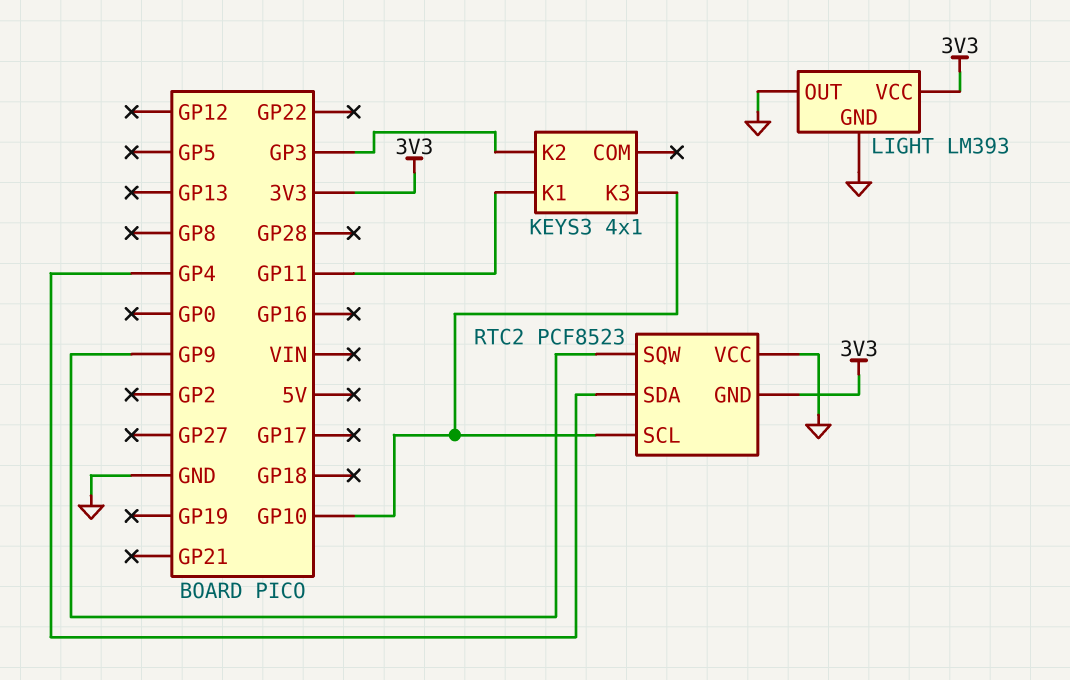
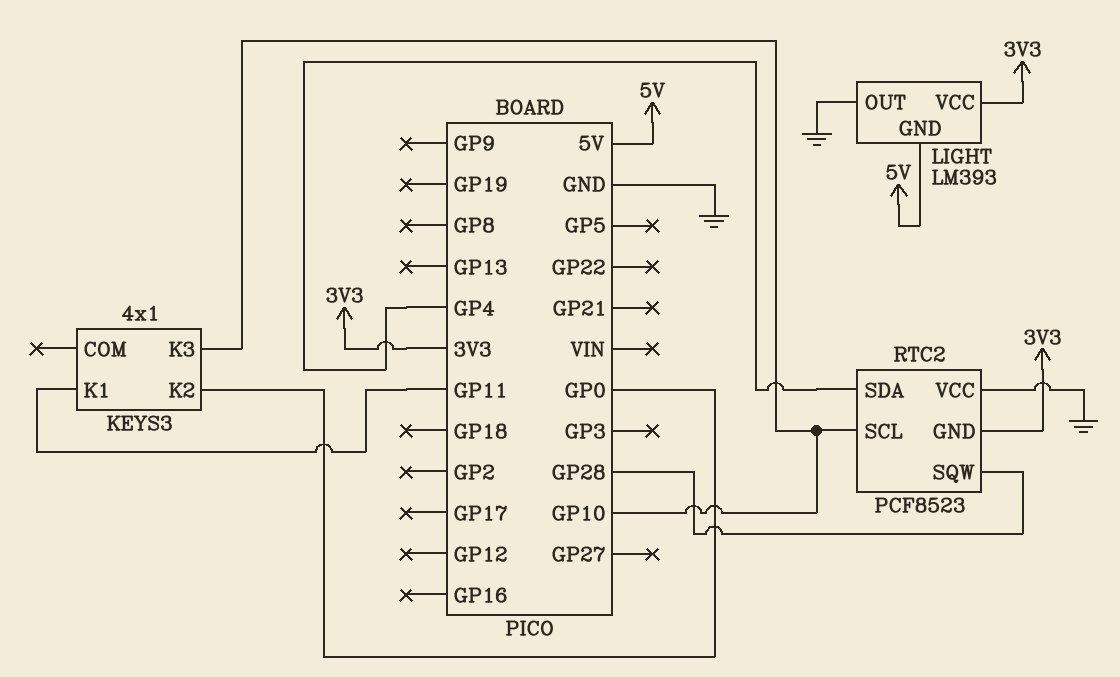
KEYS3 pin K2: GP3 -> GP0
LIGHT pin GND: GND -> 5V
RTC2 pin SQW: GP9 -> GP28

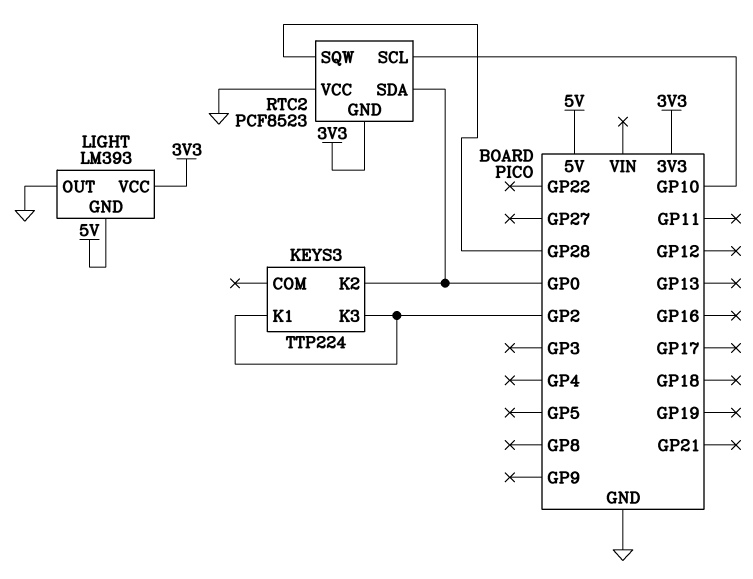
KEYS3: 4x1 -> TTP224
KEYS3 pin K1: GP11 -> GP2
KEYS3 pin K3: GP10 -> GP2
RTC2 pin SDA: GP4 -> GP0

